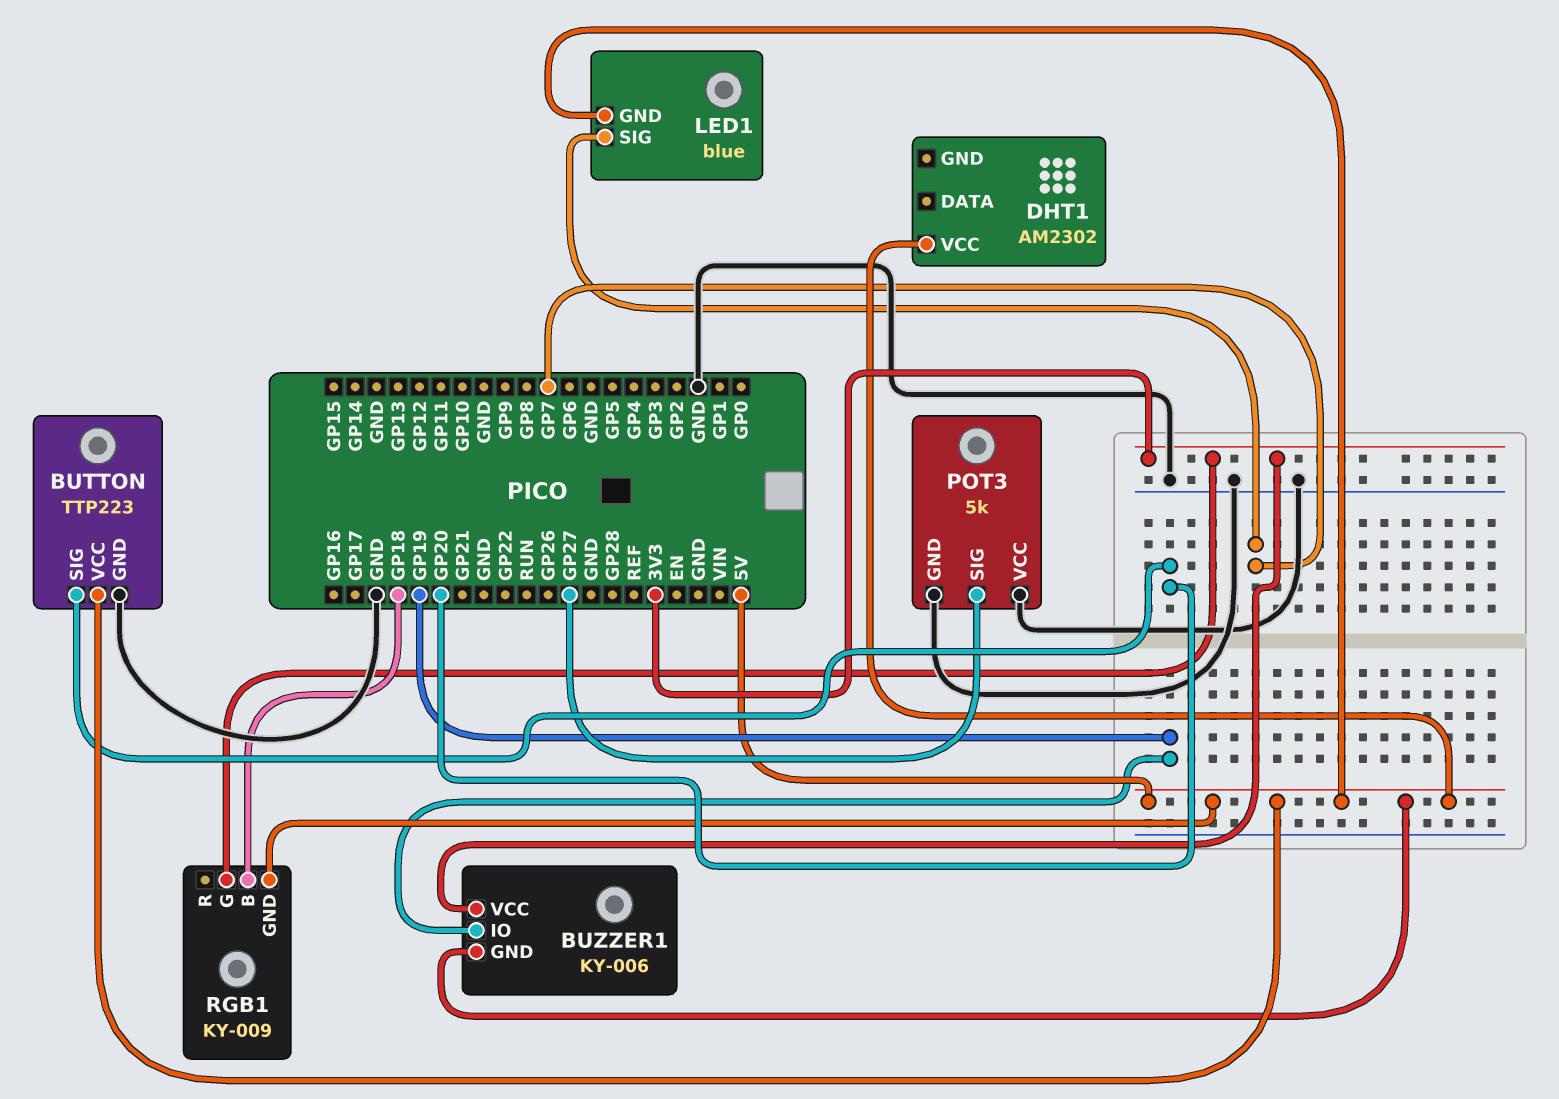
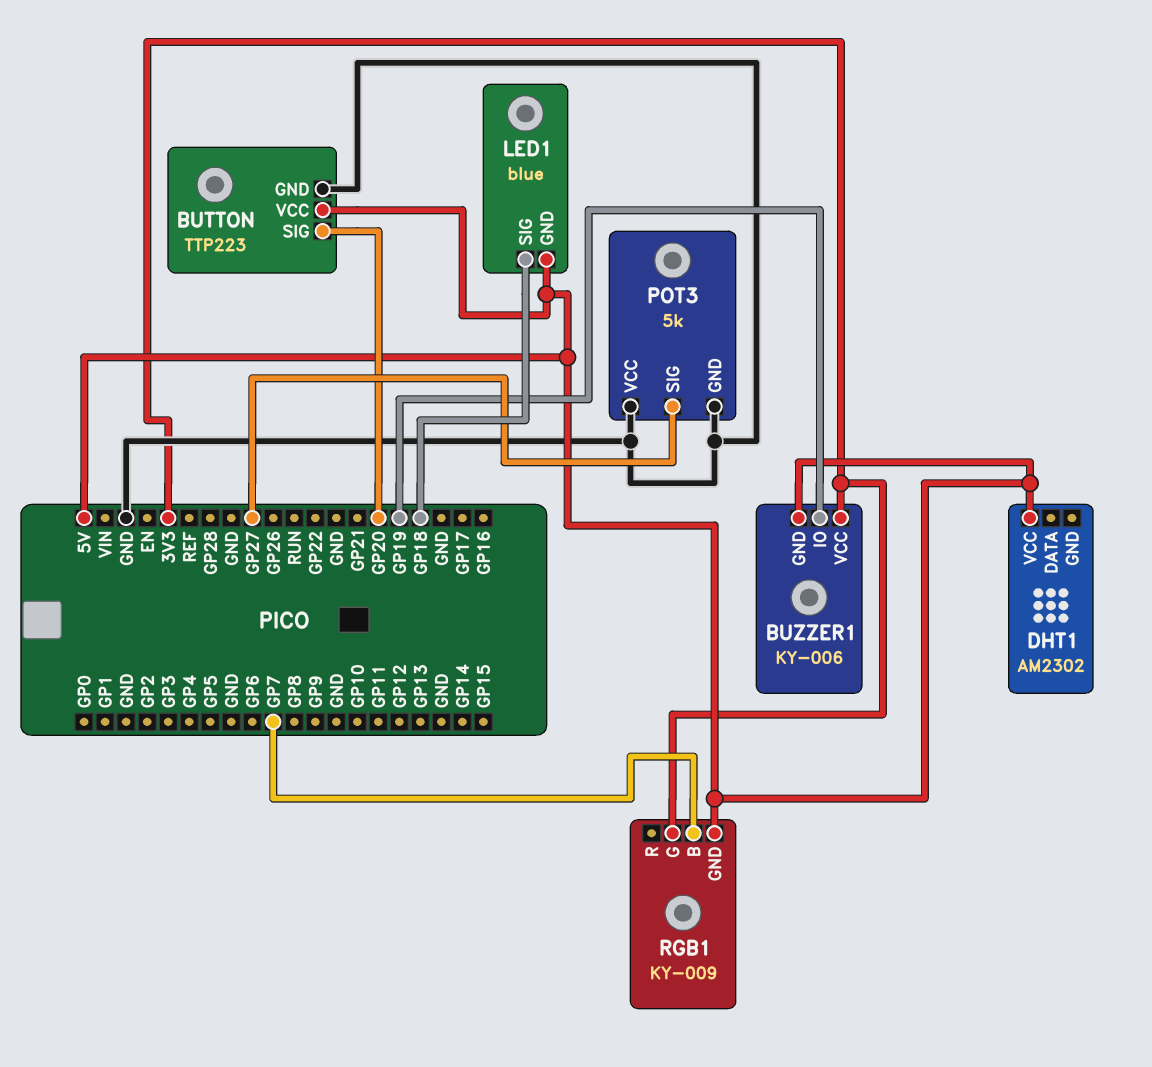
LED1 pin SIG: GP7 -> GP18
RGB1 pin B: GP18 -> GP7

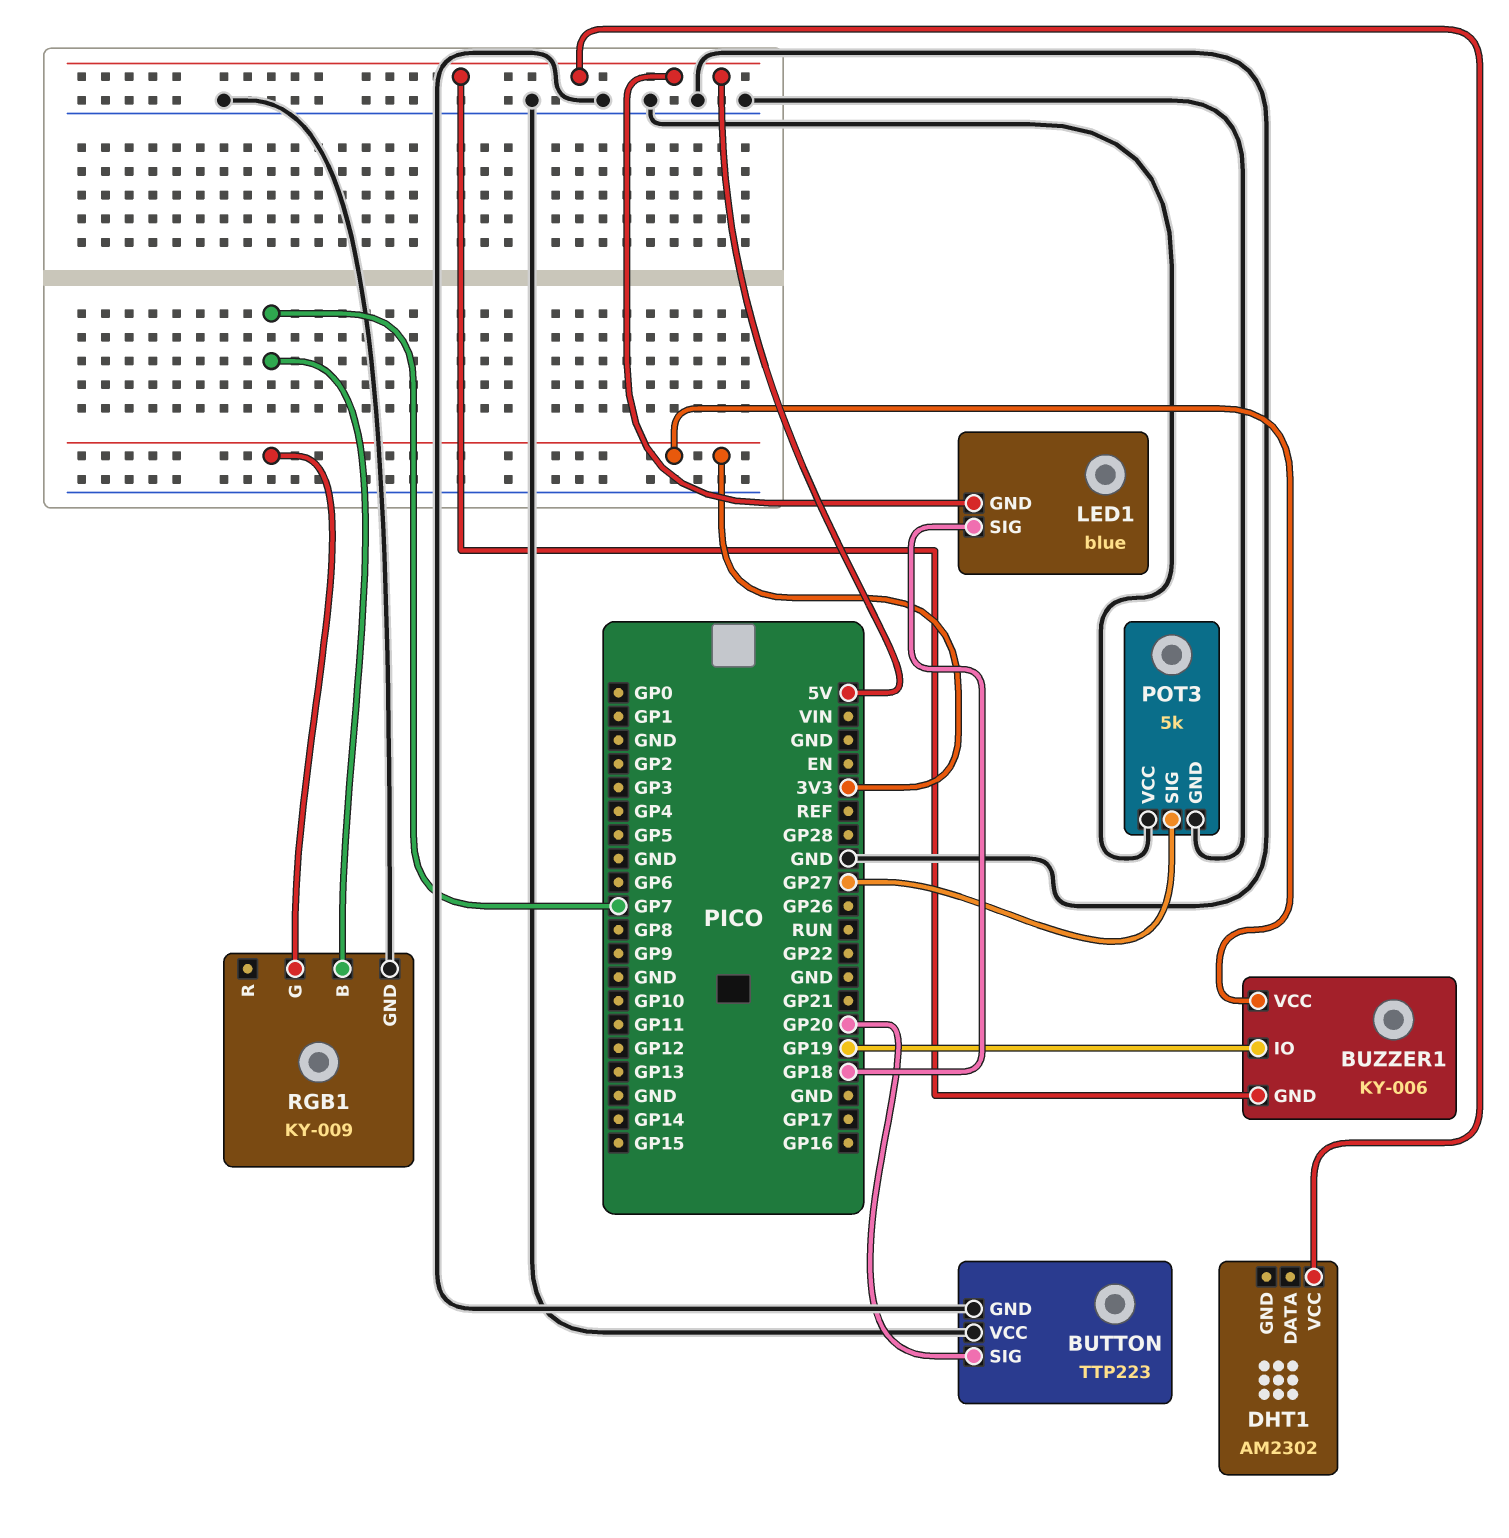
BUTTON pin VCC: 5V -> GND
RGB1 pin GND: 5V -> GND

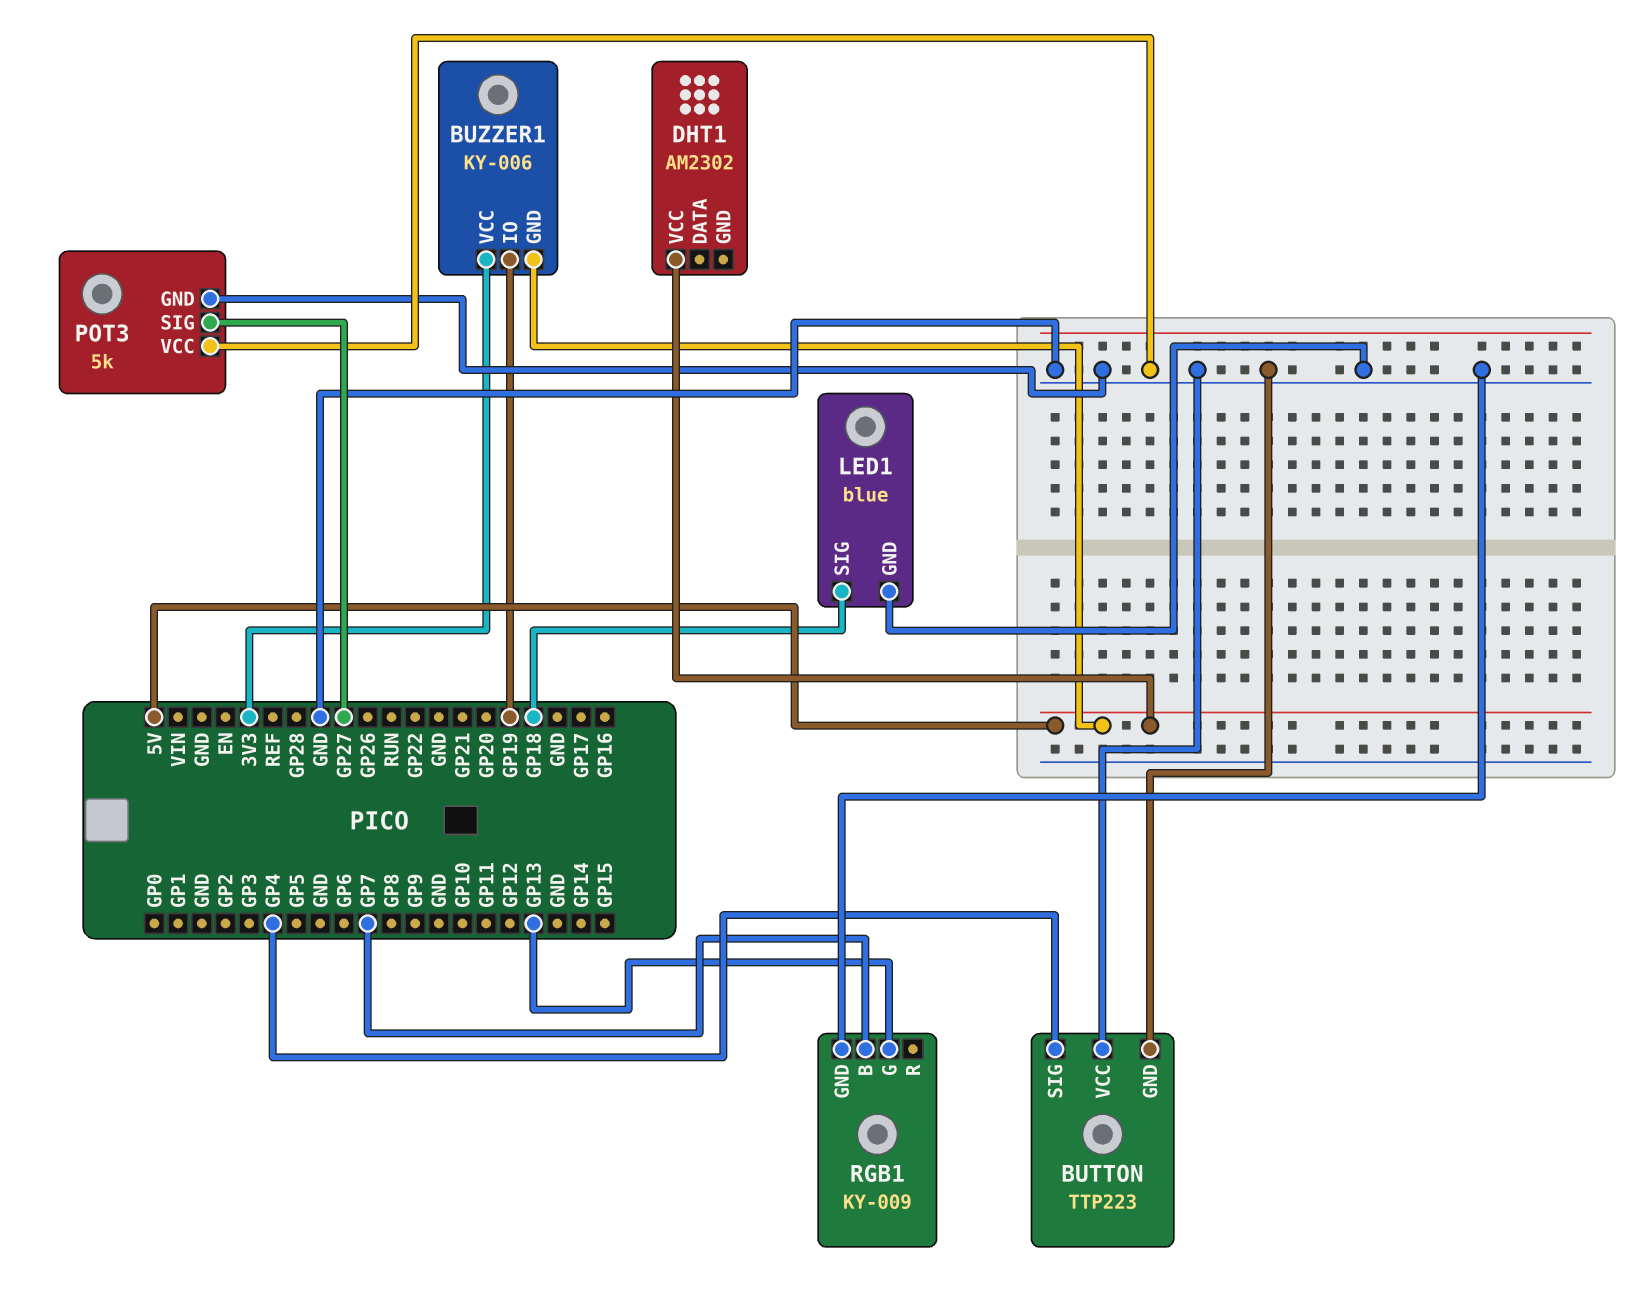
BUTTON pin SIG: GP20 -> GP4
LED1 pin GND: 5V -> GND
RGB1 pin G: 3V3 -> GP13

